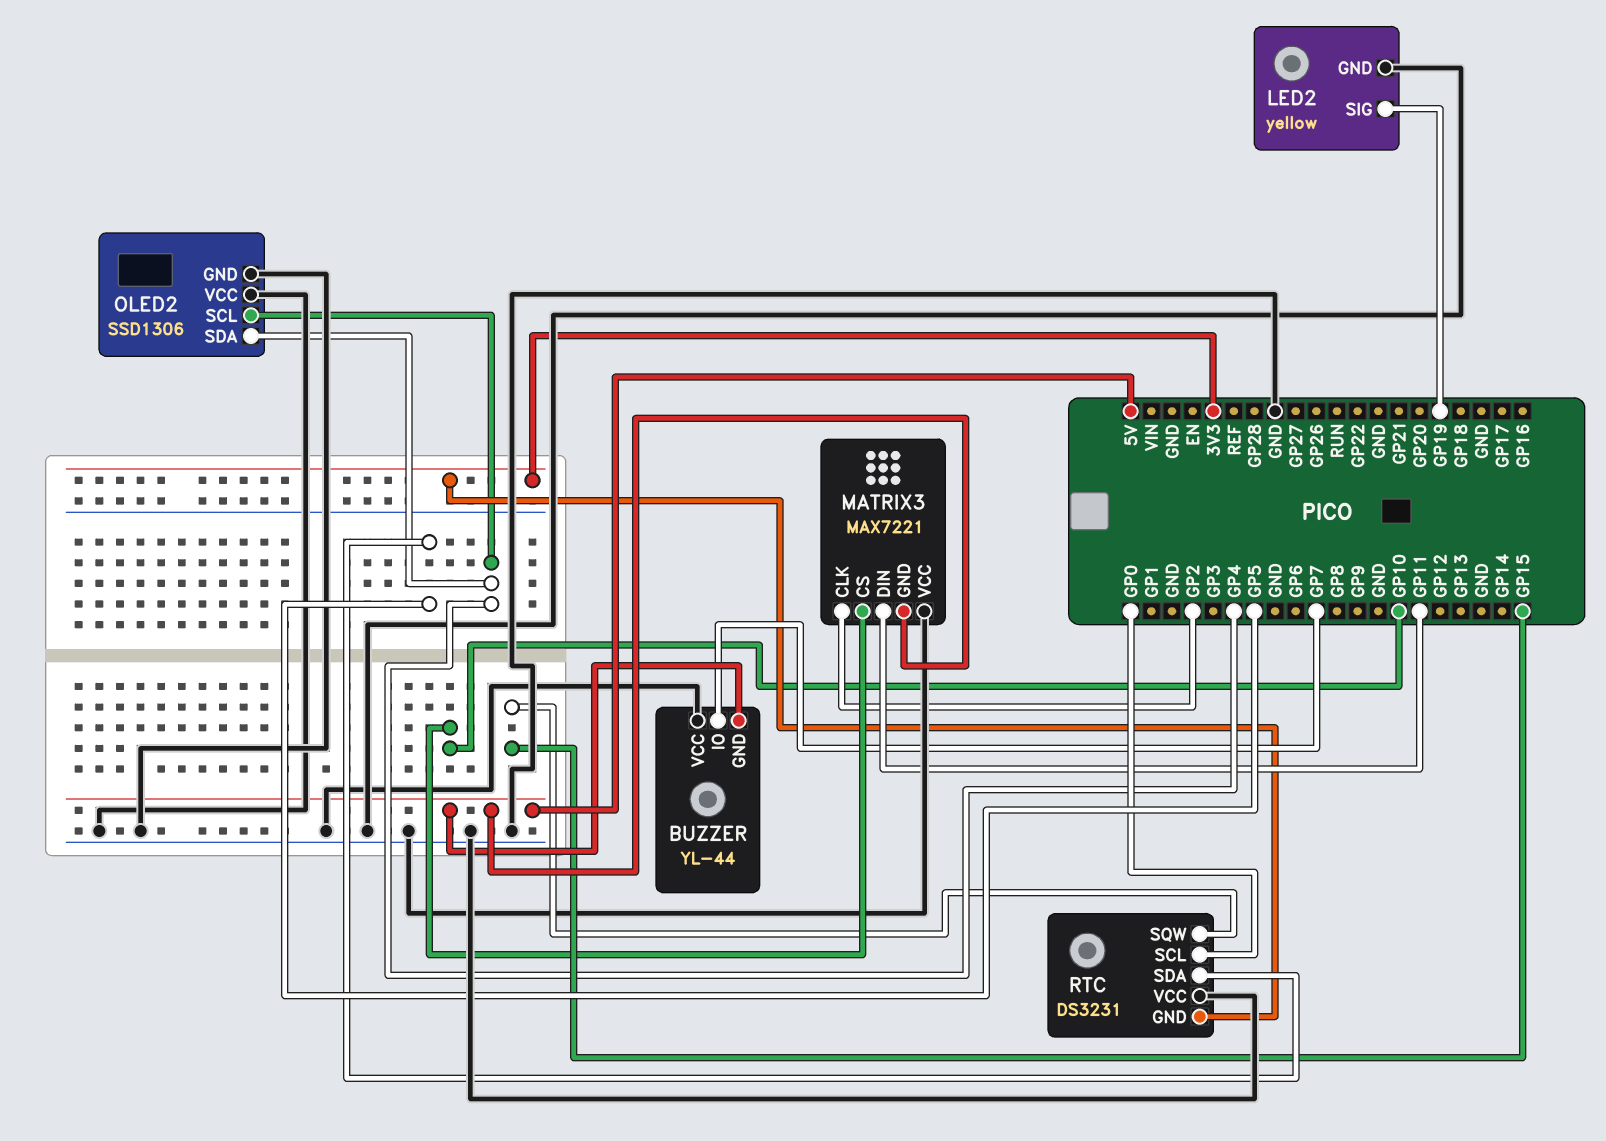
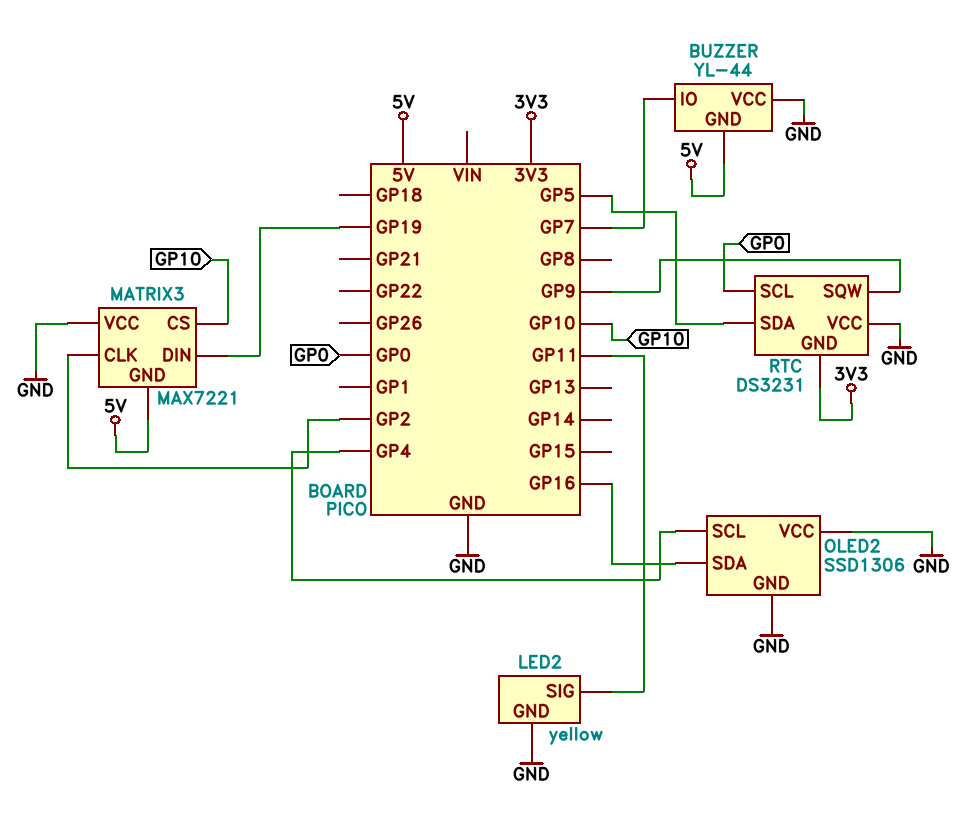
LED2 pin SIG: GP19 -> GP11
MATRIX3 pin DIN: GP11 -> GP19
OLED2 pin SDA: GP4 -> GP16
RTC pin SQW: GP15 -> GP9

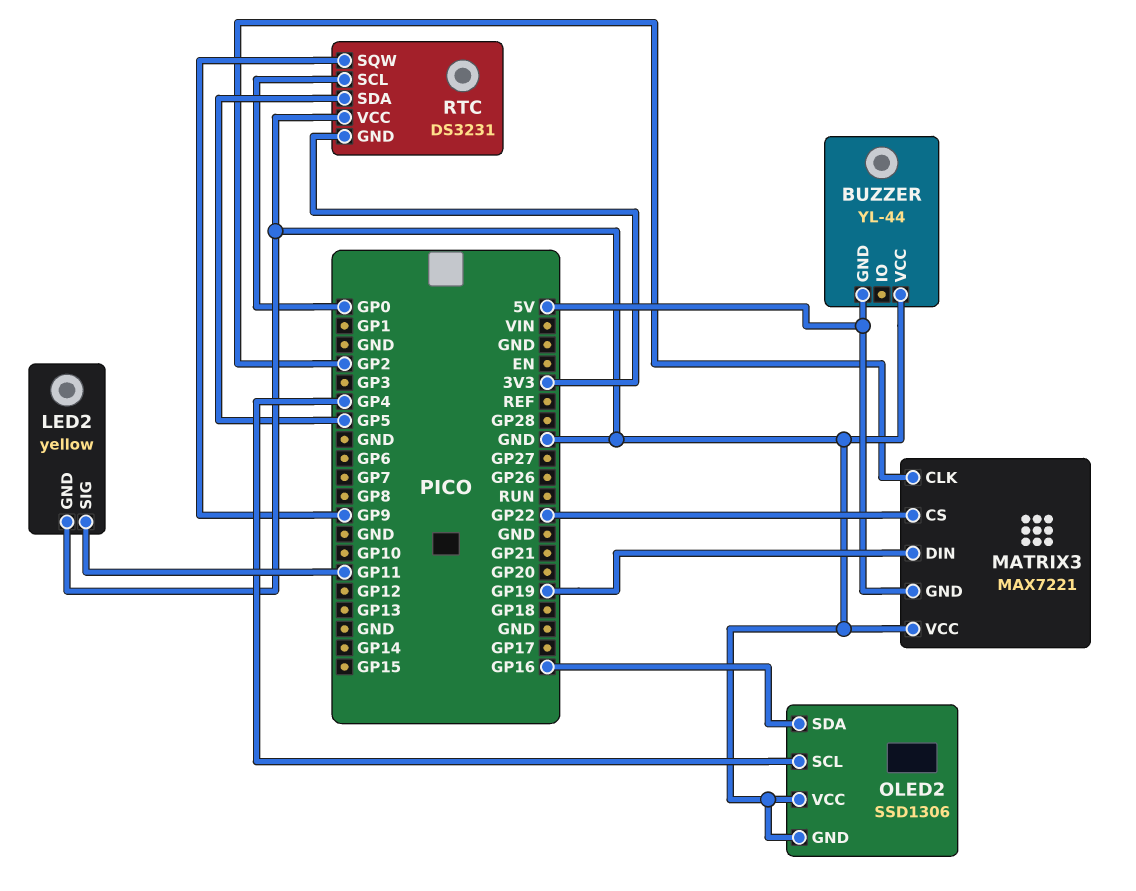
BUZZER pin IO: GP7 -> none
MATRIX3 pin CS: GP10 -> GP22

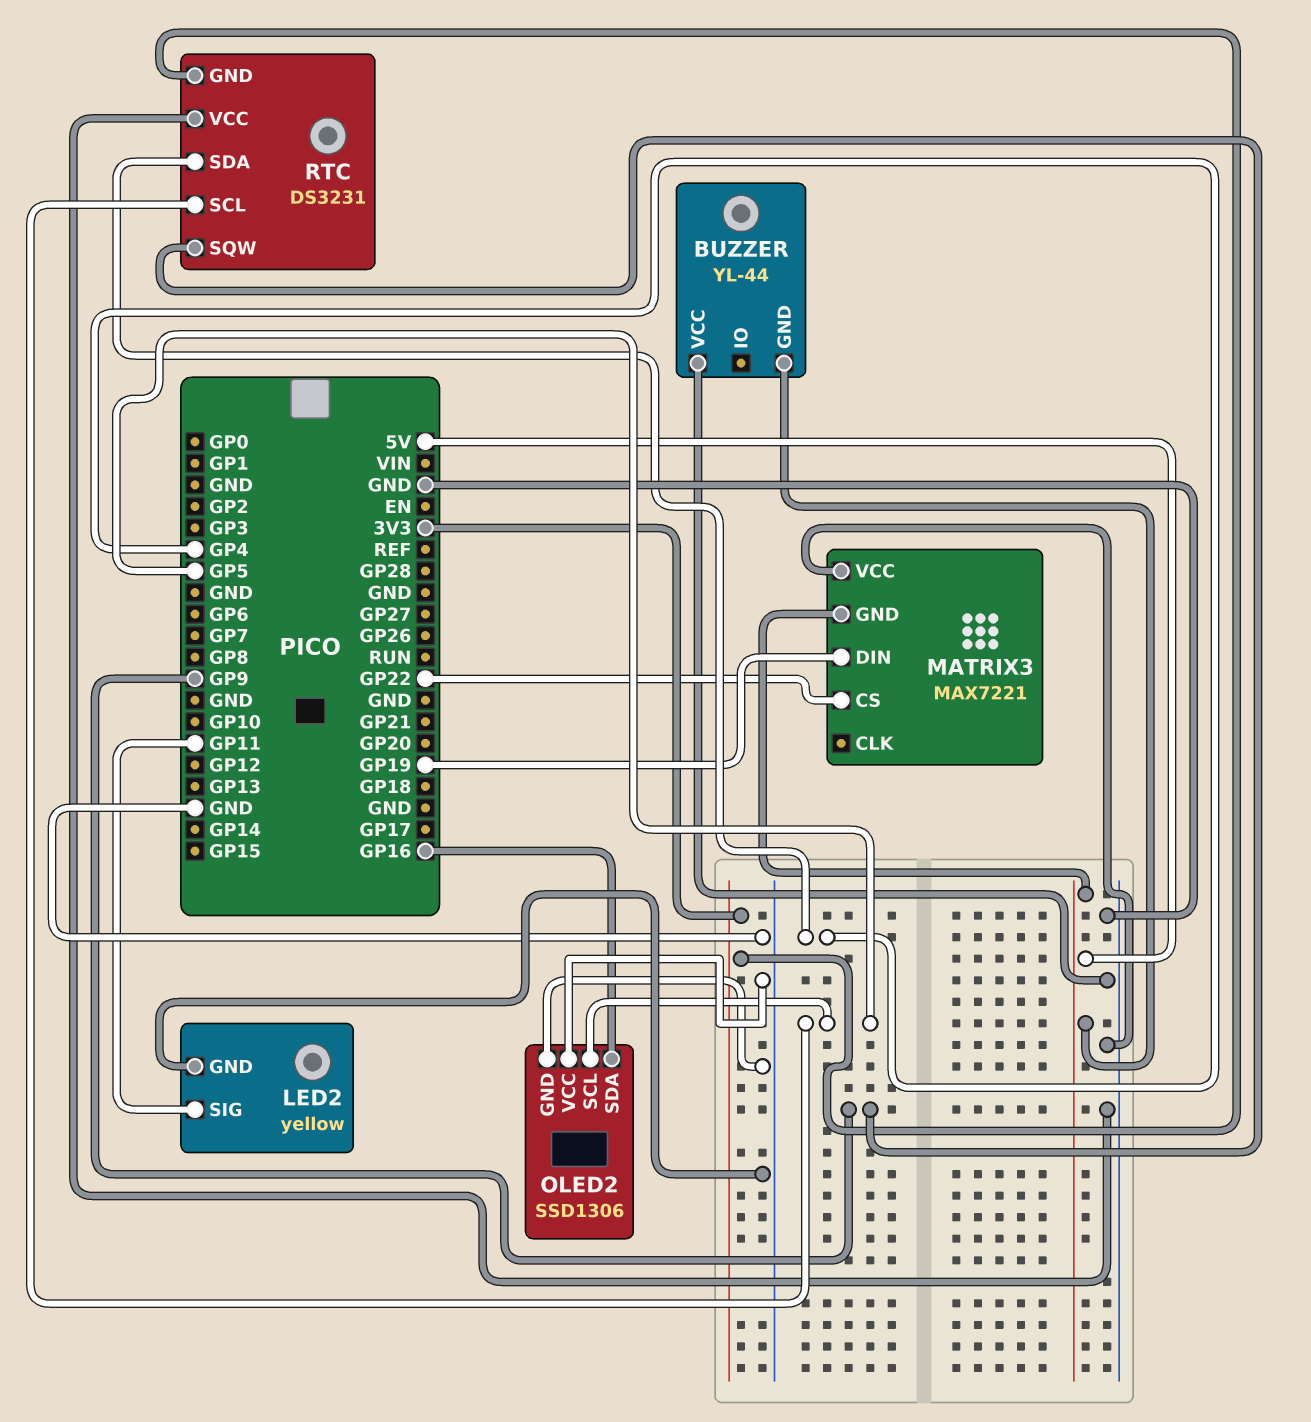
MATRIX3 pin CLK: GP2 -> none
OLED2 pin SCL: GP4 -> GP5
RTC pin SCL: GP0 -> GP5
RTC pin SDA: GP5 -> GP4

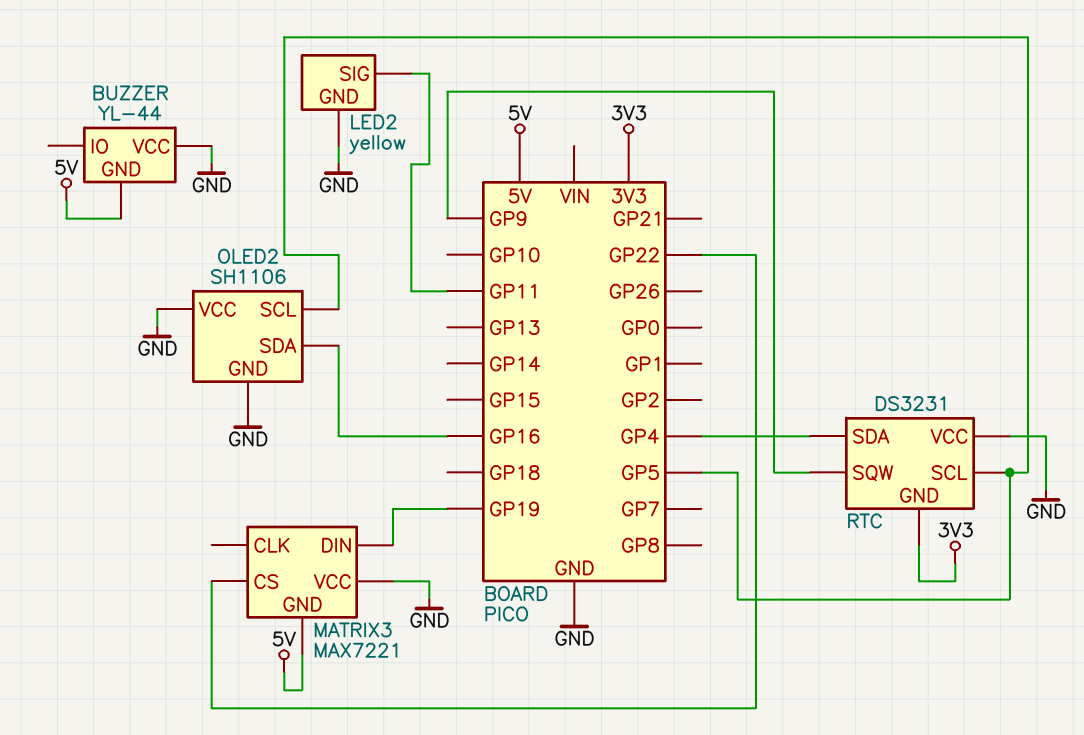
OLED2: SSD1306 -> SH1106

